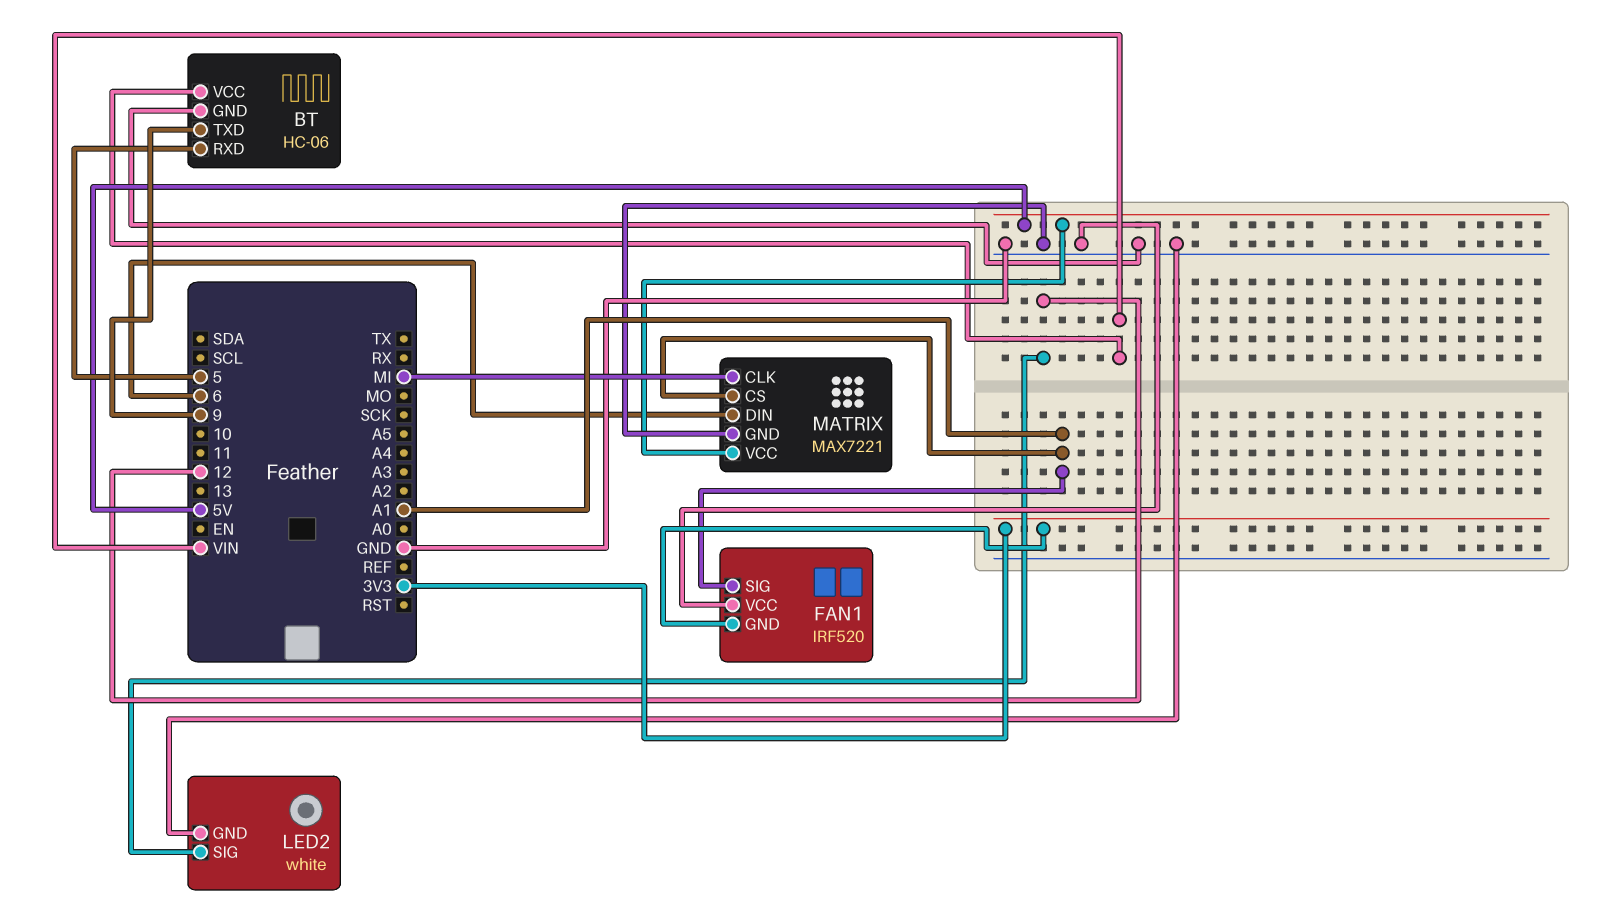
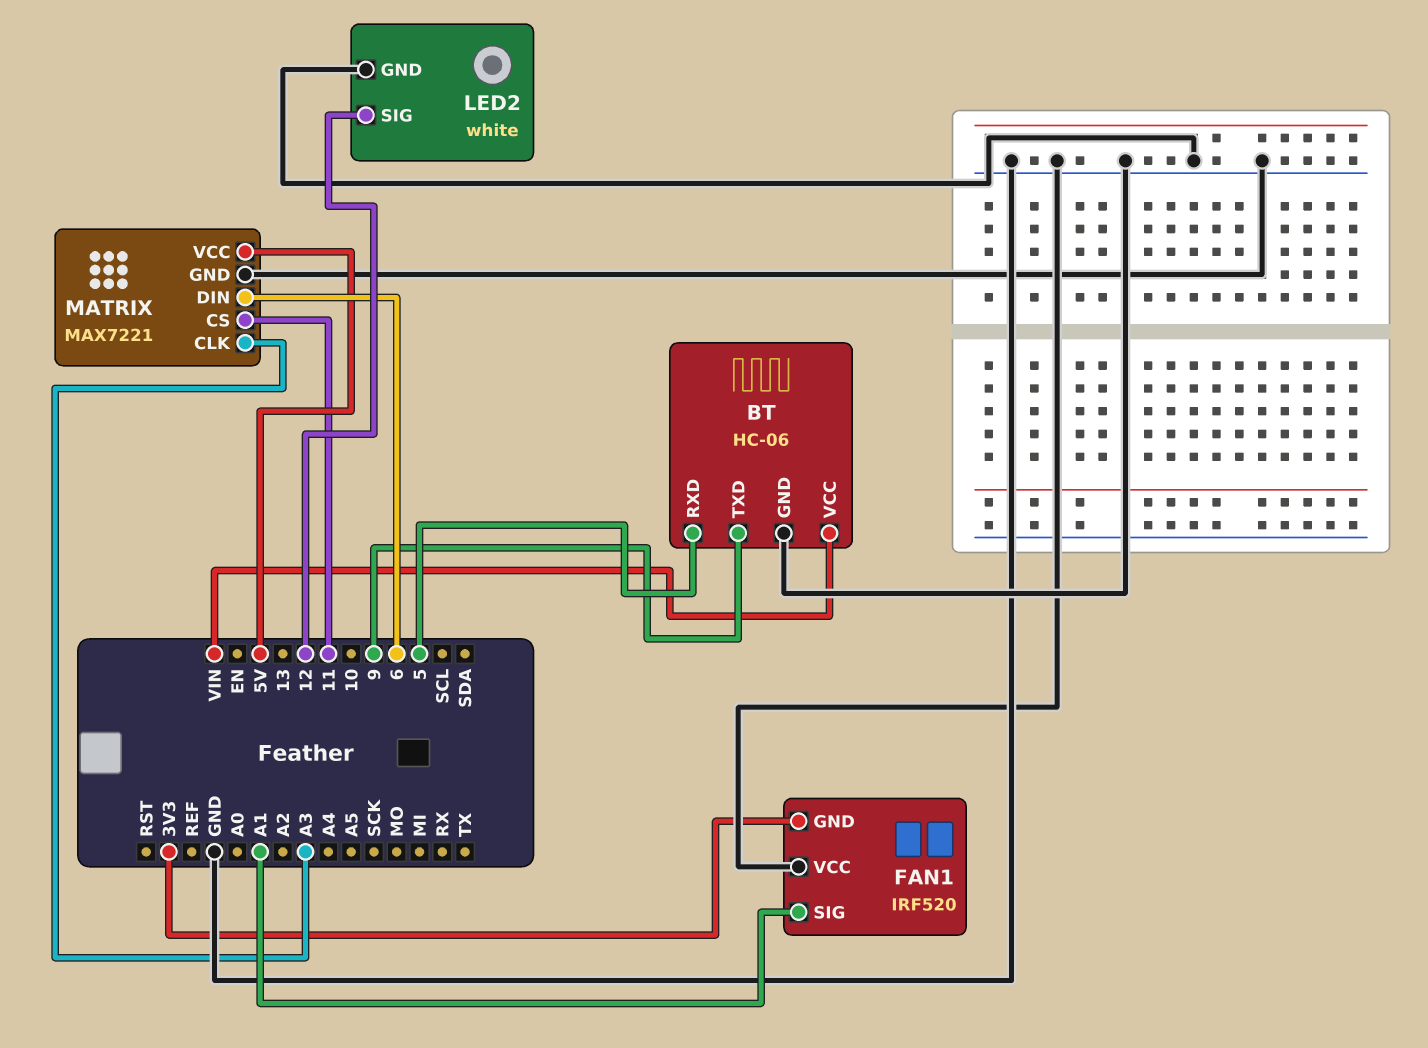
MATRIX pin CLK: MI -> A3
MATRIX pin CS: A1 -> 11

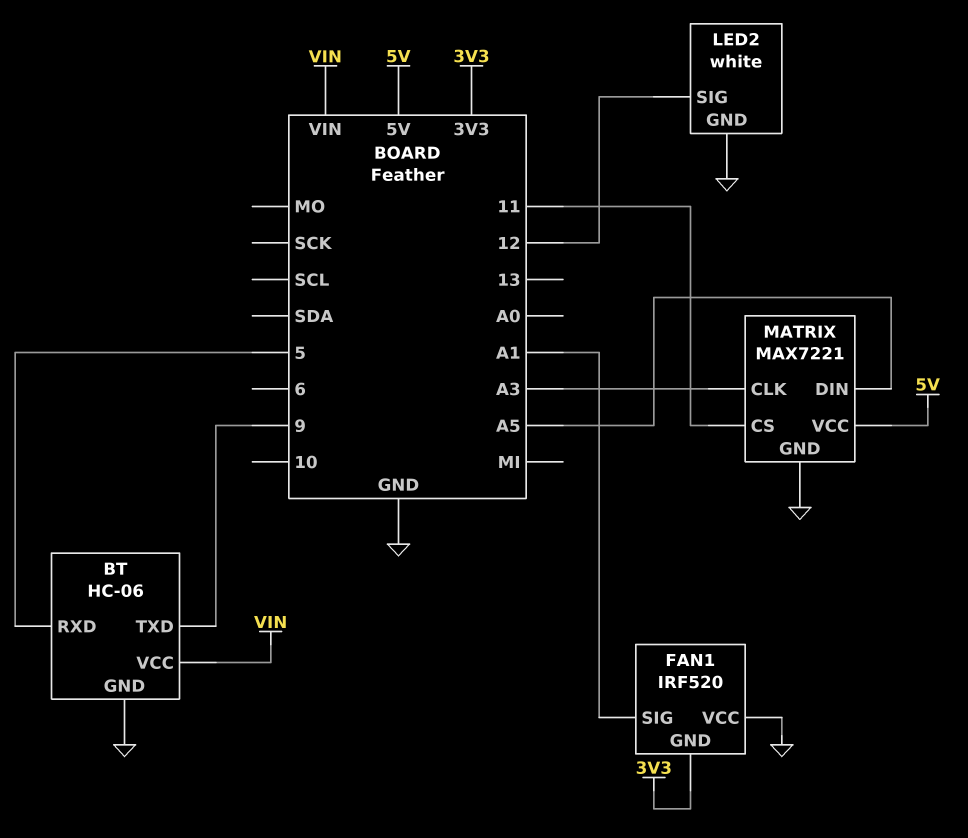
MATRIX pin DIN: 6 -> A5

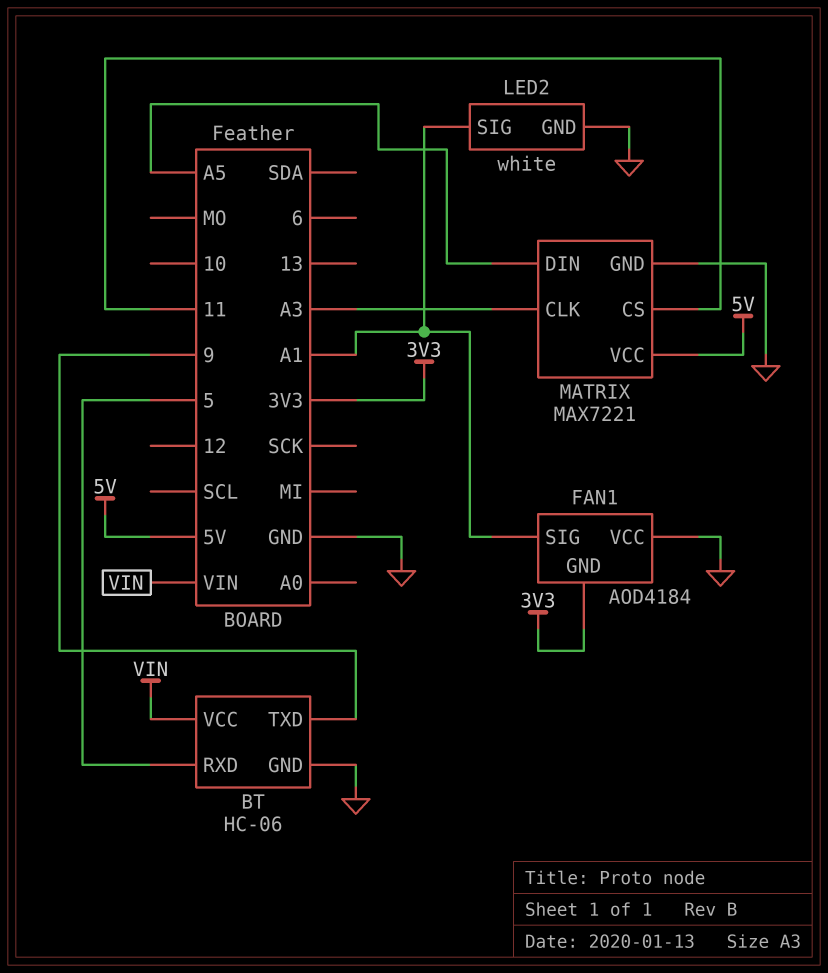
FAN1: IRF520 -> AOD4184
LED2 pin SIG: 12 -> A1

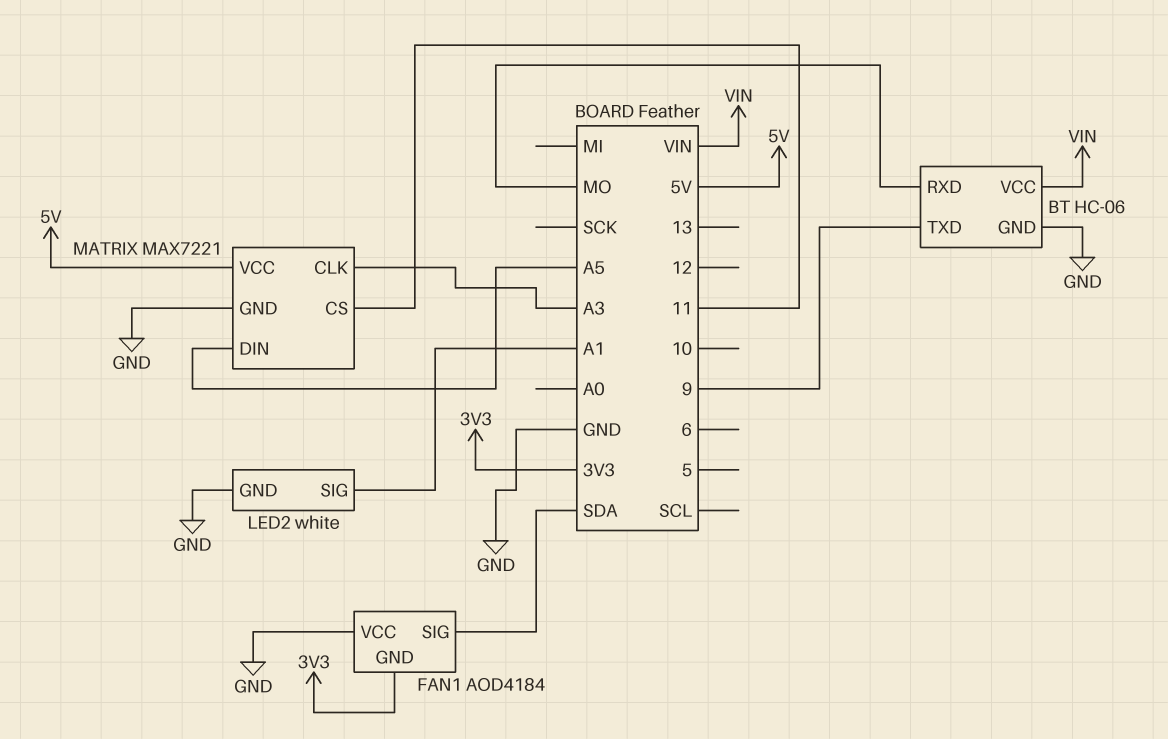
BT pin RXD: 5 -> MO
FAN1 pin SIG: A1 -> SDA

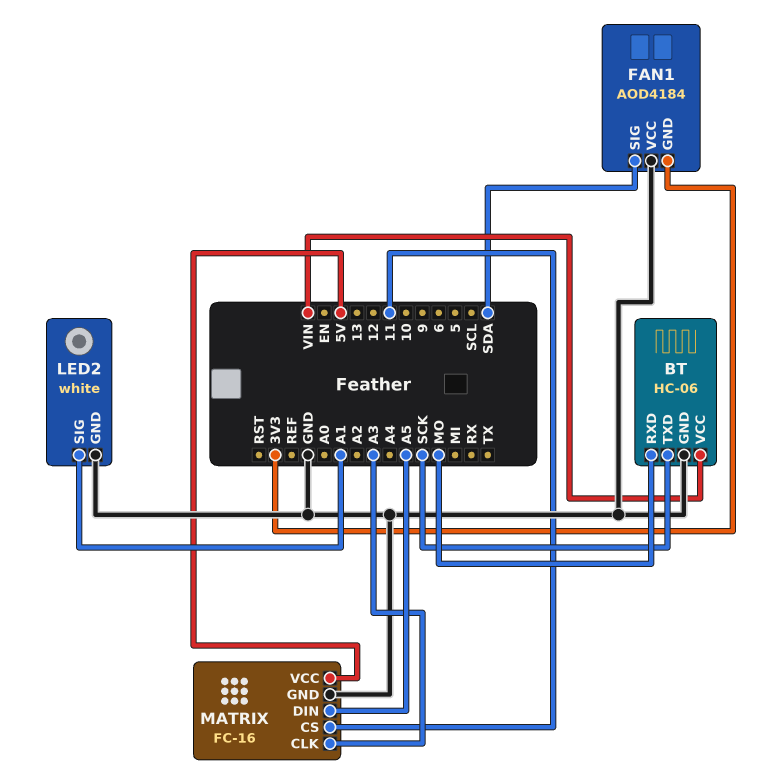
BT pin TXD: 9 -> SCK
MATRIX: MAX7221 -> FC-16

